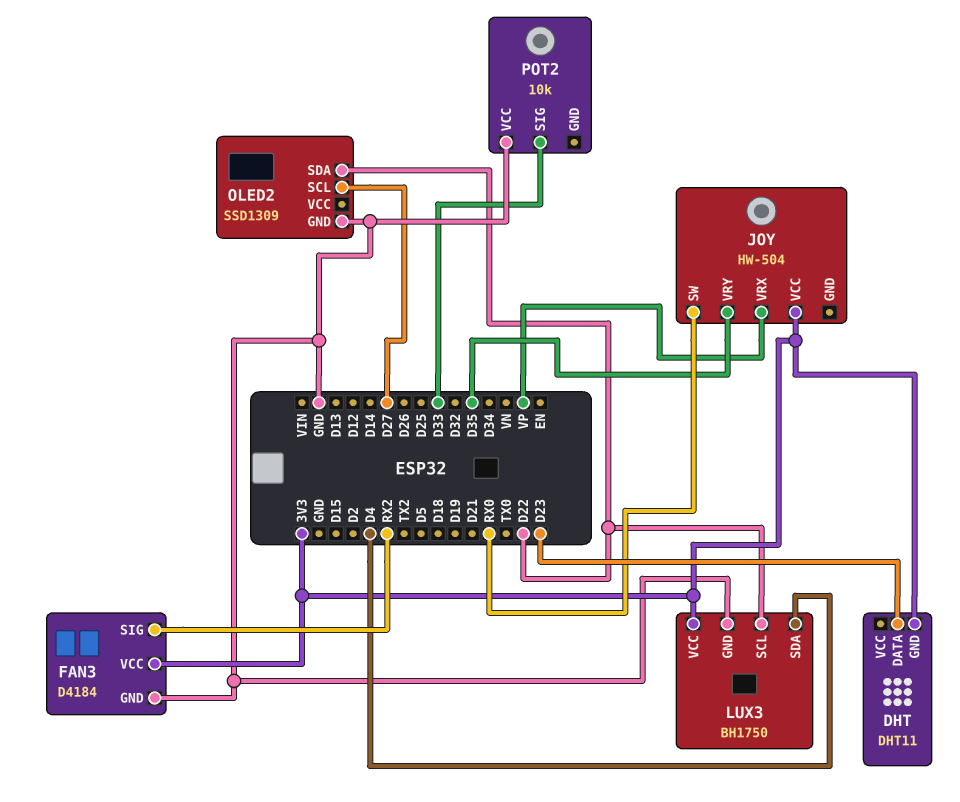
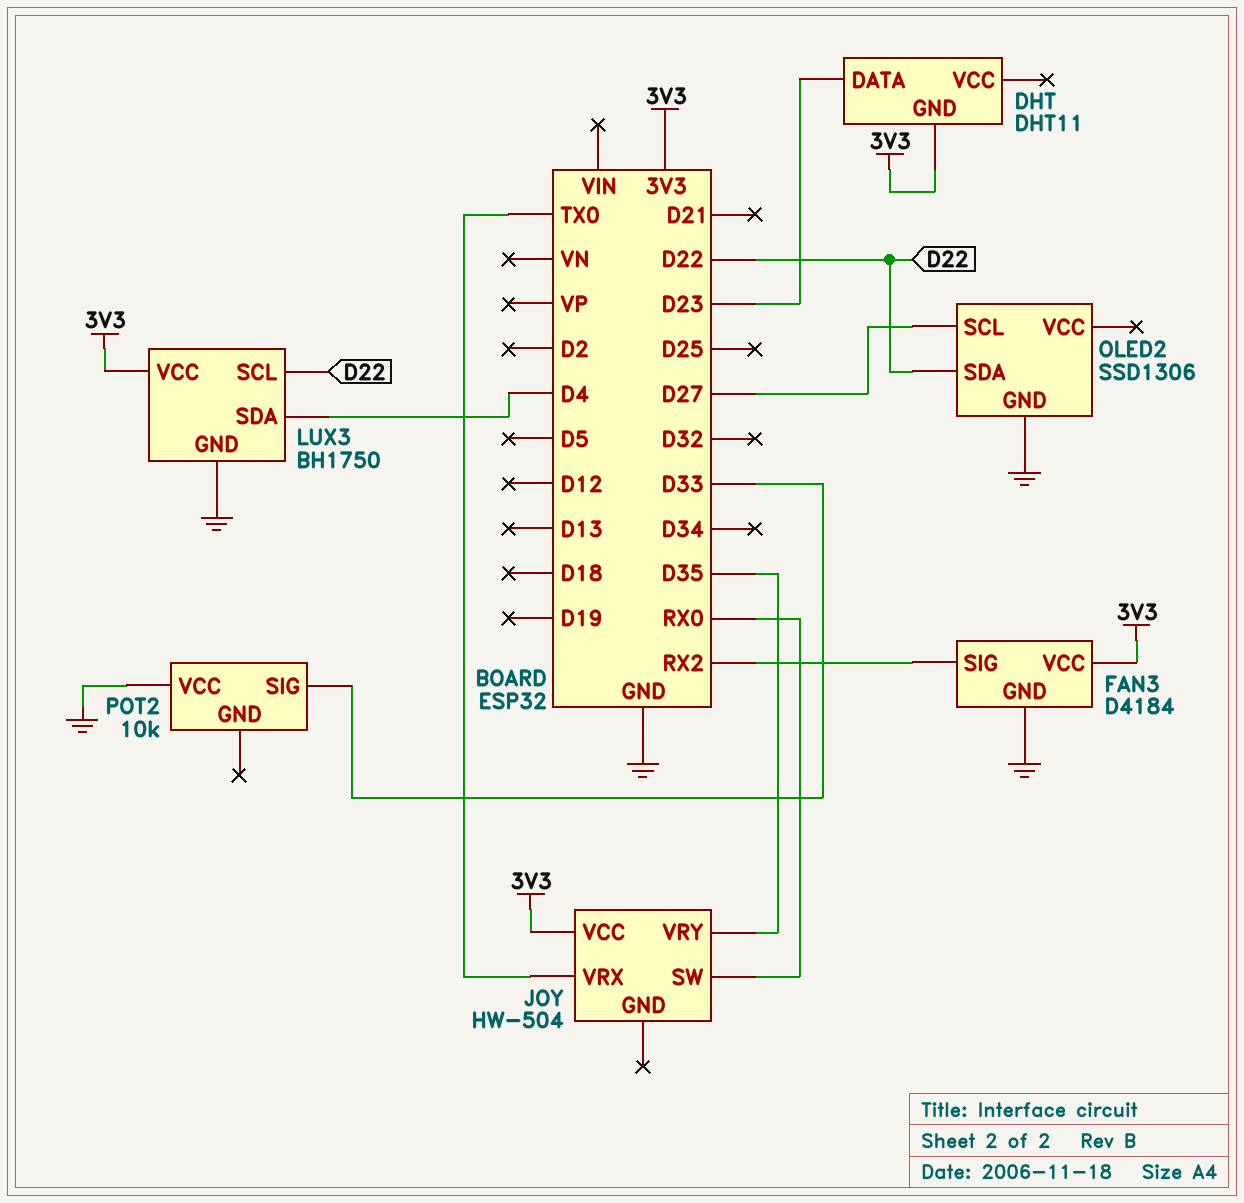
JOY pin VRX: VP -> TX0
OLED2: SSD1309 -> SSD1306

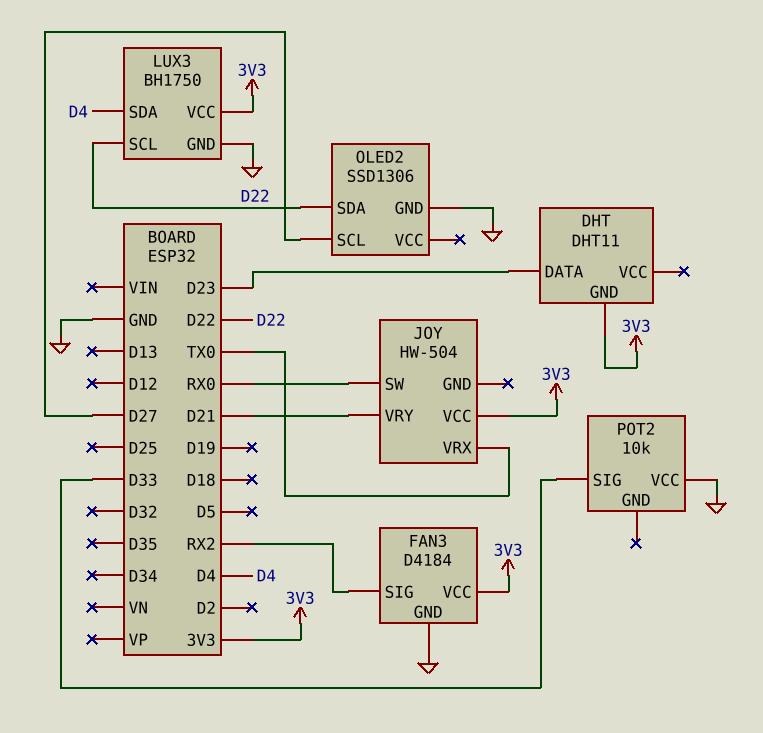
JOY pin VRY: D35 -> D21

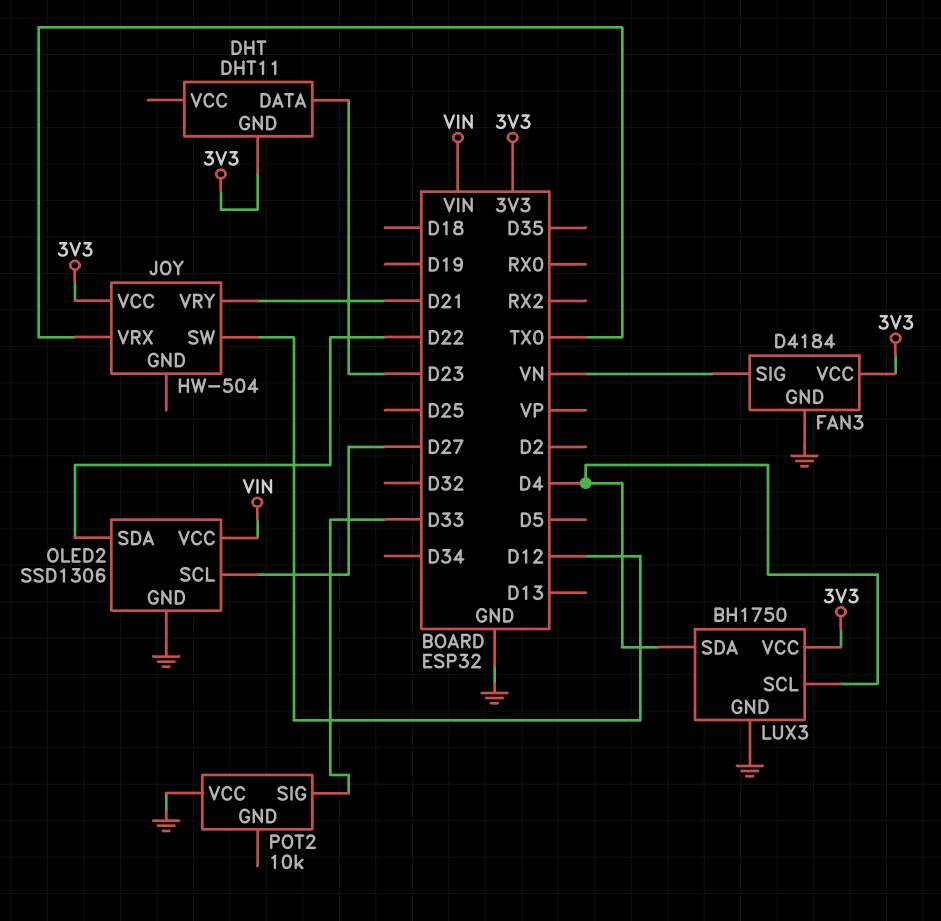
FAN3 pin SIG: RX2 -> VN
JOY pin SW: RX0 -> D12
LUX3 pin SCL: D22 -> D4
OLED2 pin VCC: none -> VIN

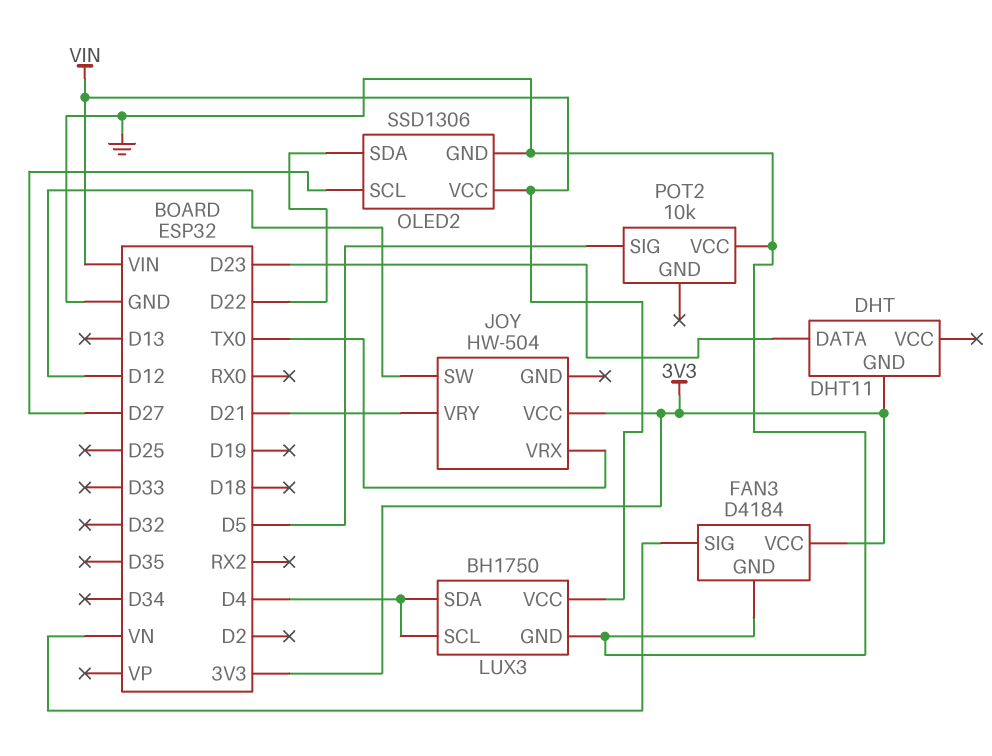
LUX3 pin VCC: 3V3 -> VIN
POT2 pin SIG: D33 -> D5

